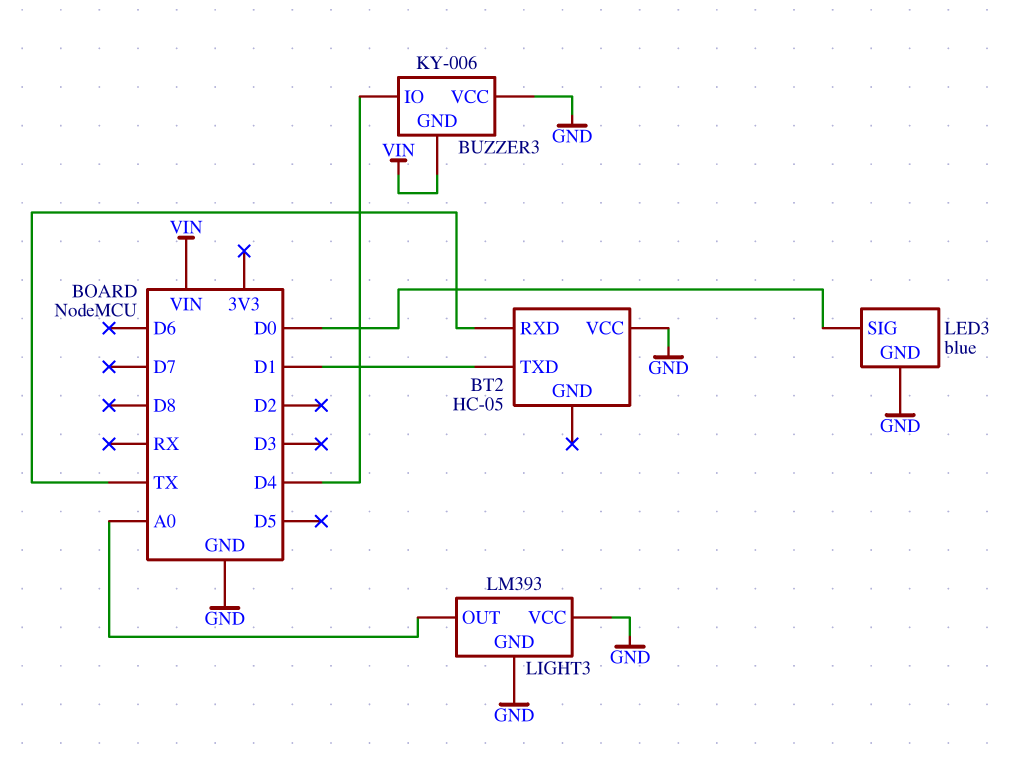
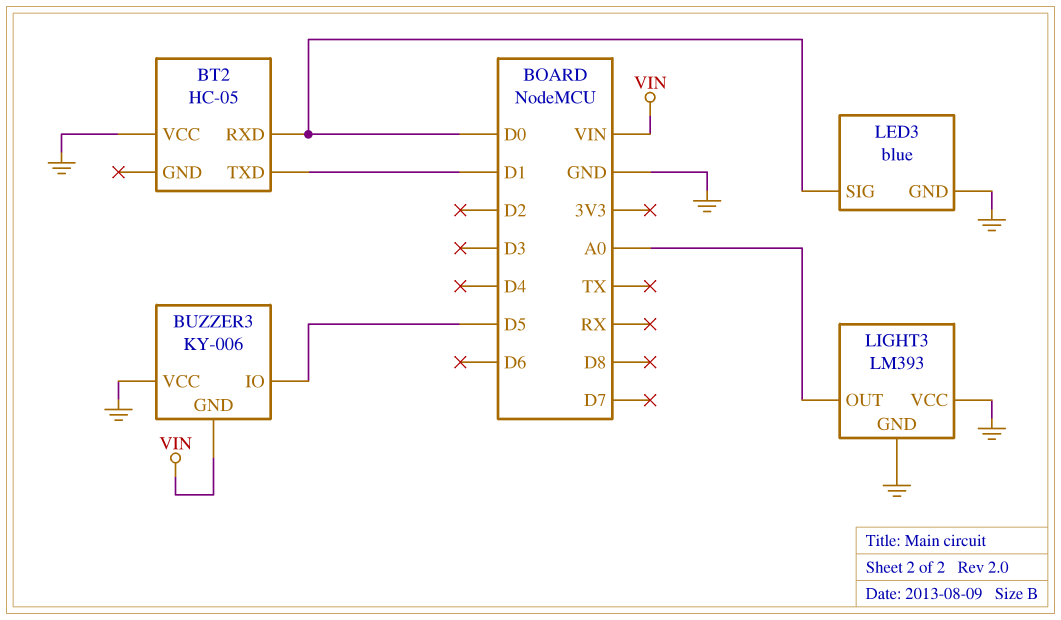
BT2 pin RXD: TX -> D0
BUZZER3 pin IO: D4 -> D5

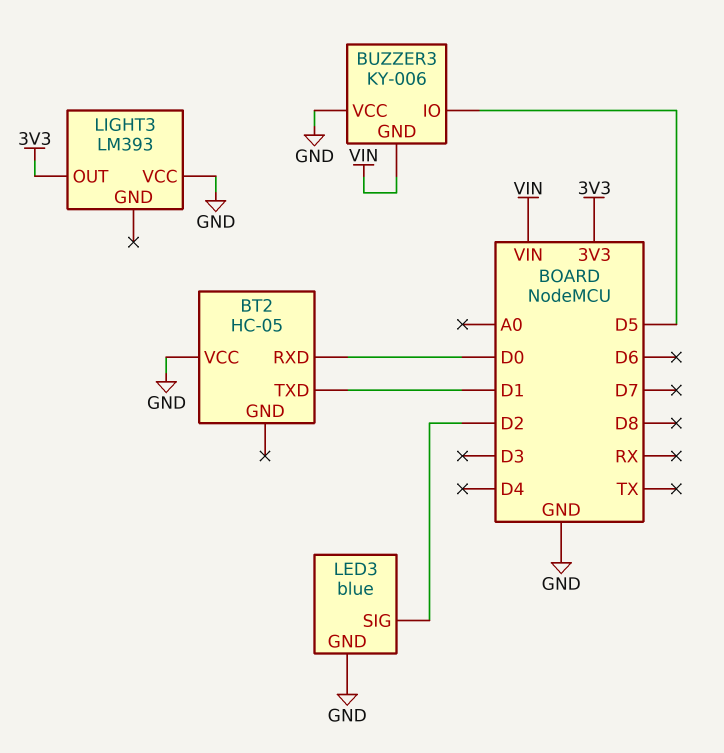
LED3 pin SIG: D0 -> D2
LIGHT3 pin GND: GND -> none
LIGHT3 pin OUT: A0 -> 3V3

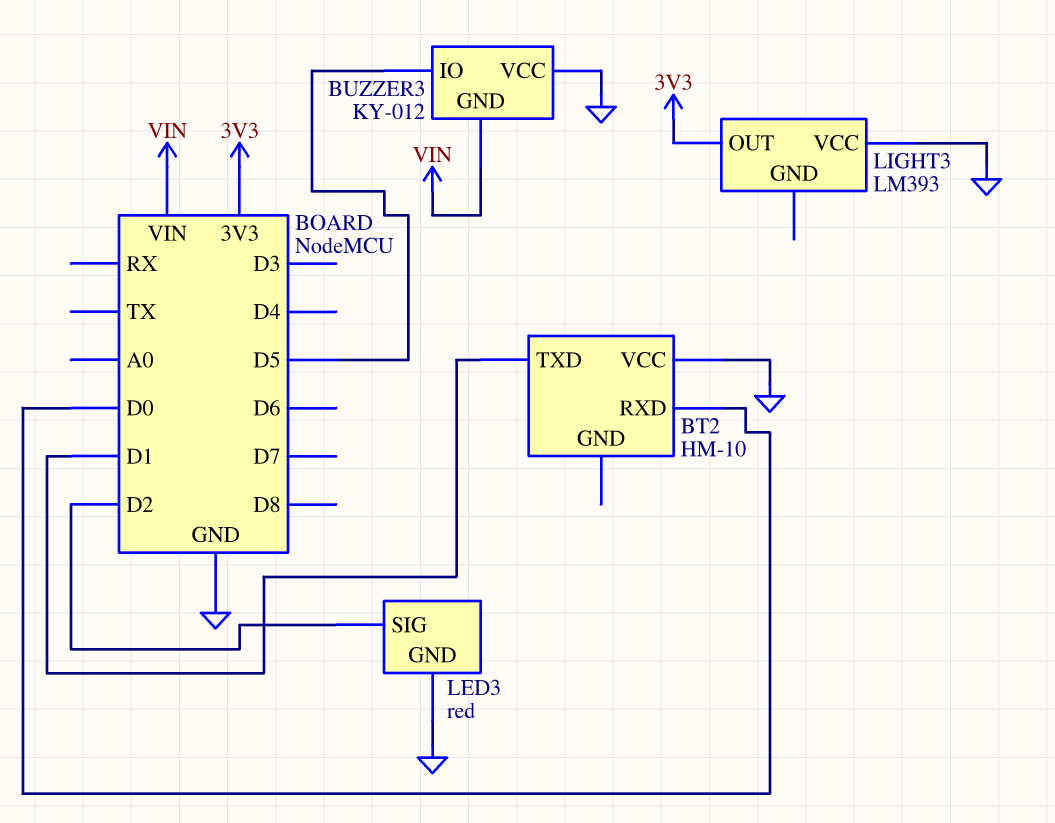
BT2: HC-05 -> HM-10
BUZZER3: KY-006 -> KY-012
LED3: blue -> red

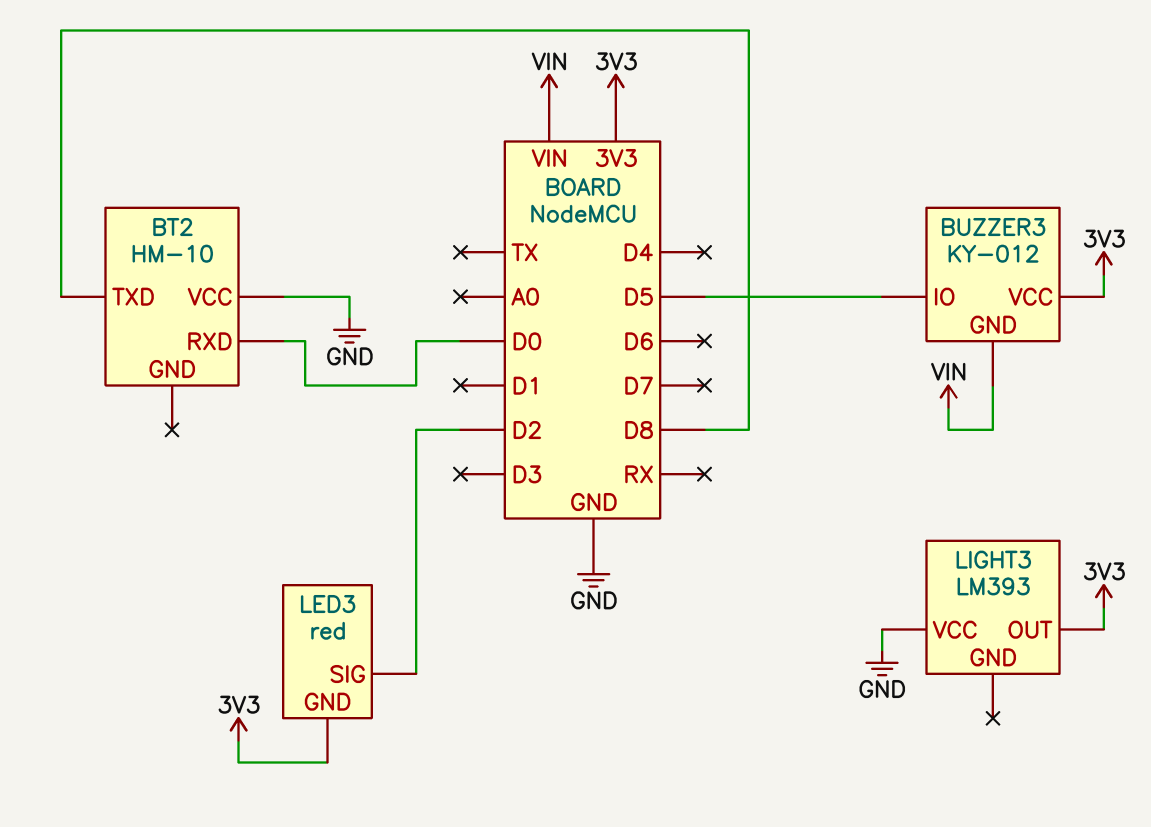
BT2 pin TXD: D1 -> D8
BUZZER3 pin VCC: GND -> 3V3
LED3 pin GND: GND -> 3V3

